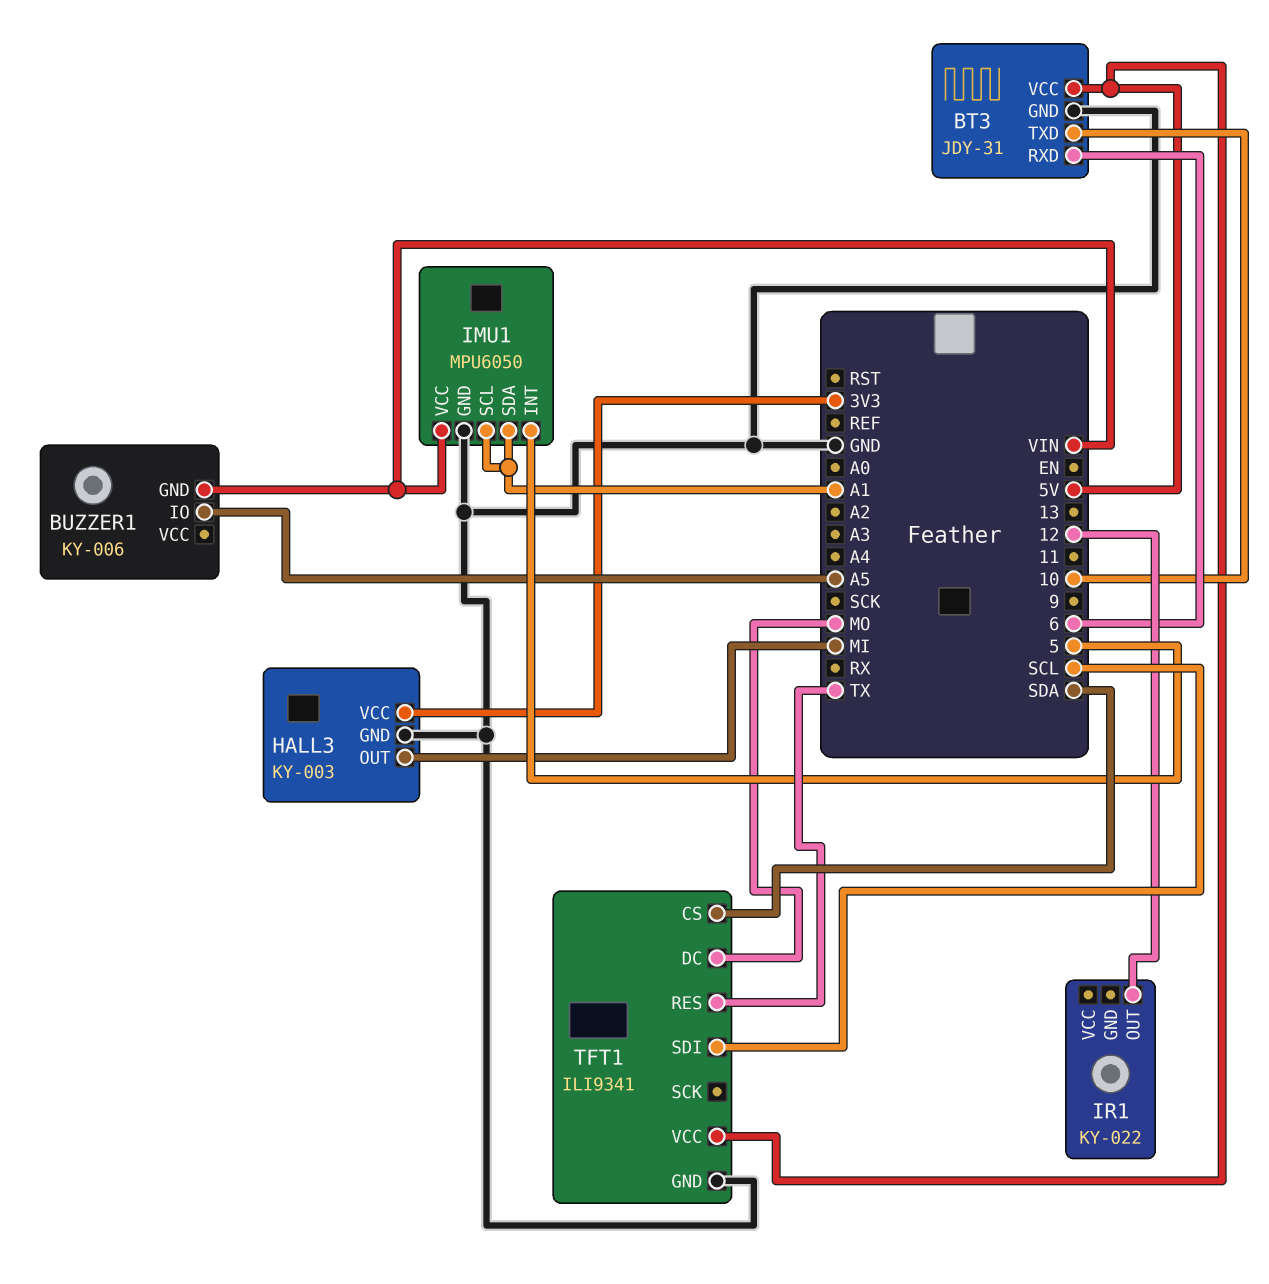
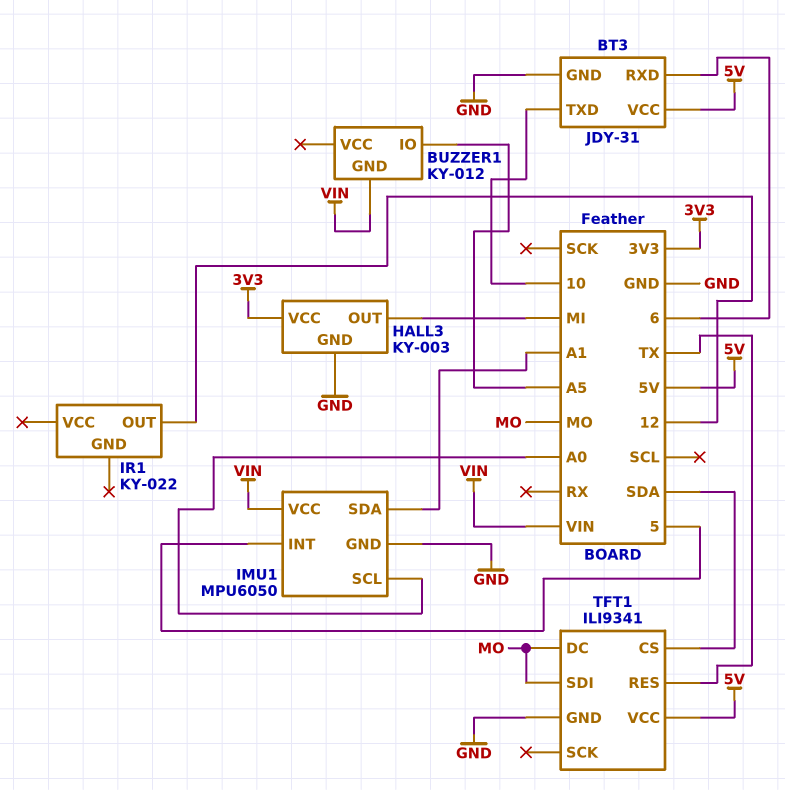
BUZZER1: KY-006 -> KY-012
IMU1 pin SCL: A1 -> A0
TFT1 pin SDI: SCL -> MO

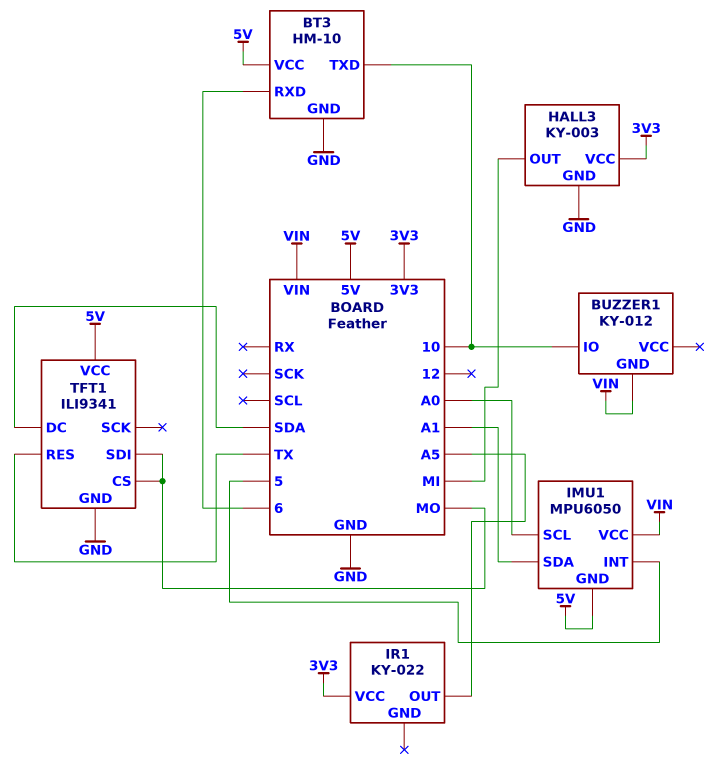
BT3: JDY-31 -> HM-10
BUZZER1 pin IO: A5 -> 10
IMU1 pin GND: GND -> 5V
IR1 pin OUT: 12 -> A5
IR1 pin VCC: none -> 3V3
TFT1 pin CS: SDA -> MO
TFT1 pin DC: MO -> SDA

